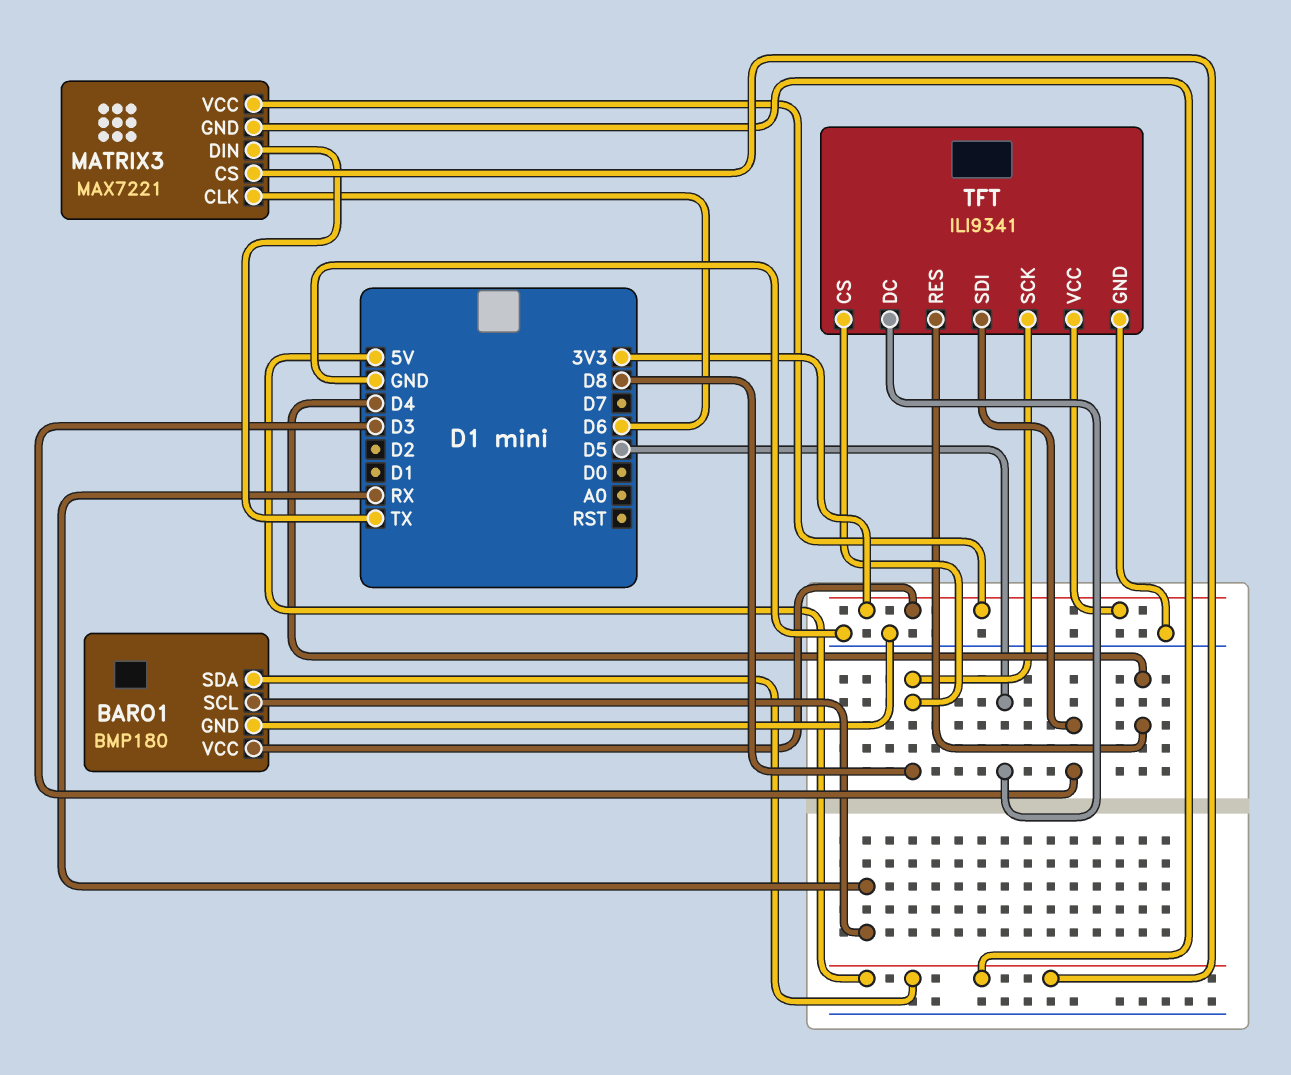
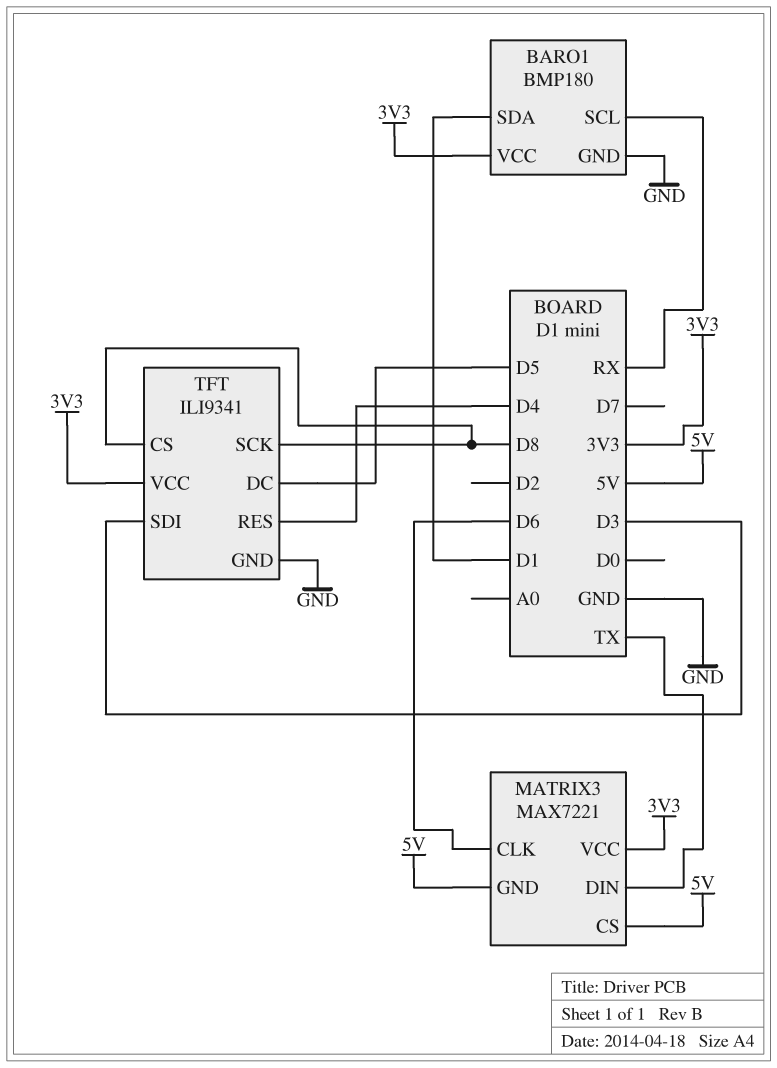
BARO1 pin SDA: 5V -> D1

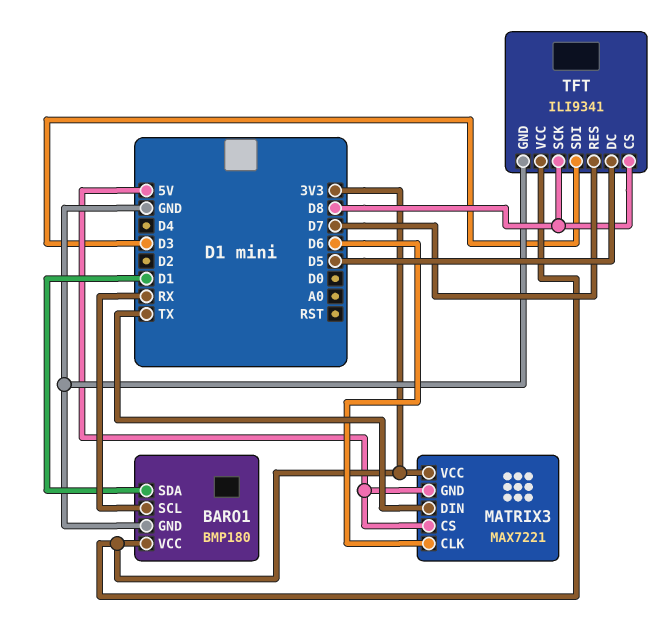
TFT pin RES: D4 -> D7

